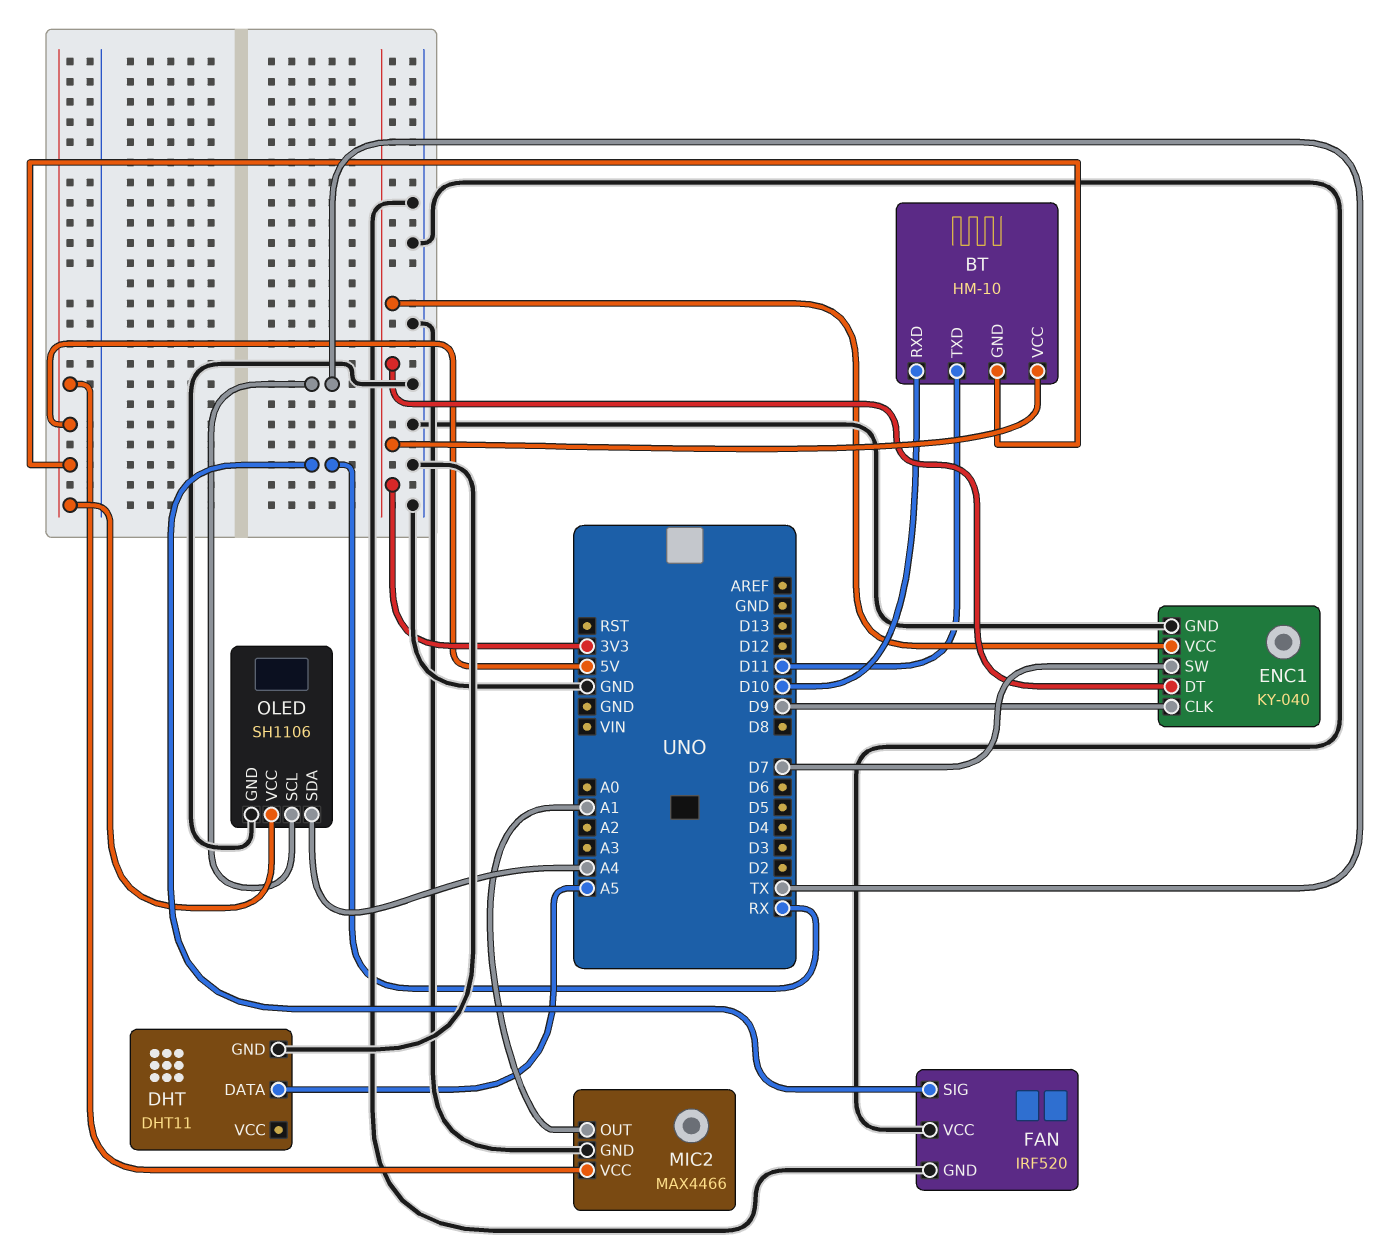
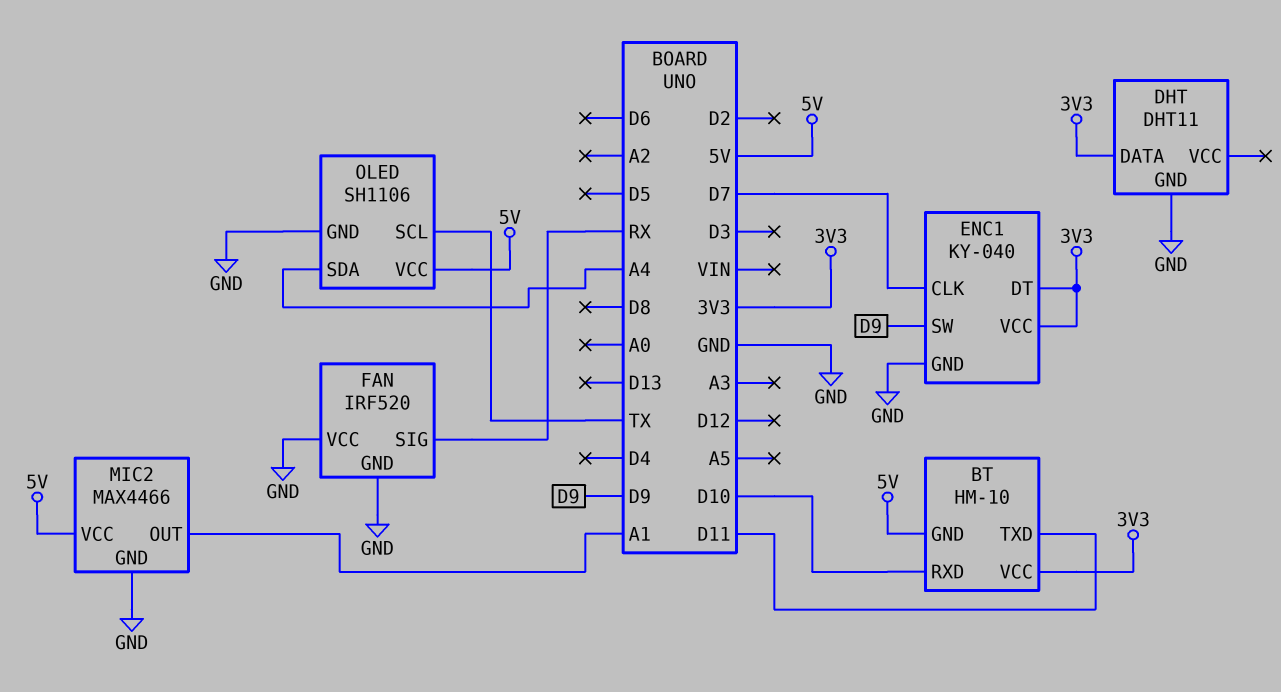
DHT pin DATA: A5 -> 3V3
ENC1 pin CLK: D9 -> D7
ENC1 pin SW: D7 -> D9

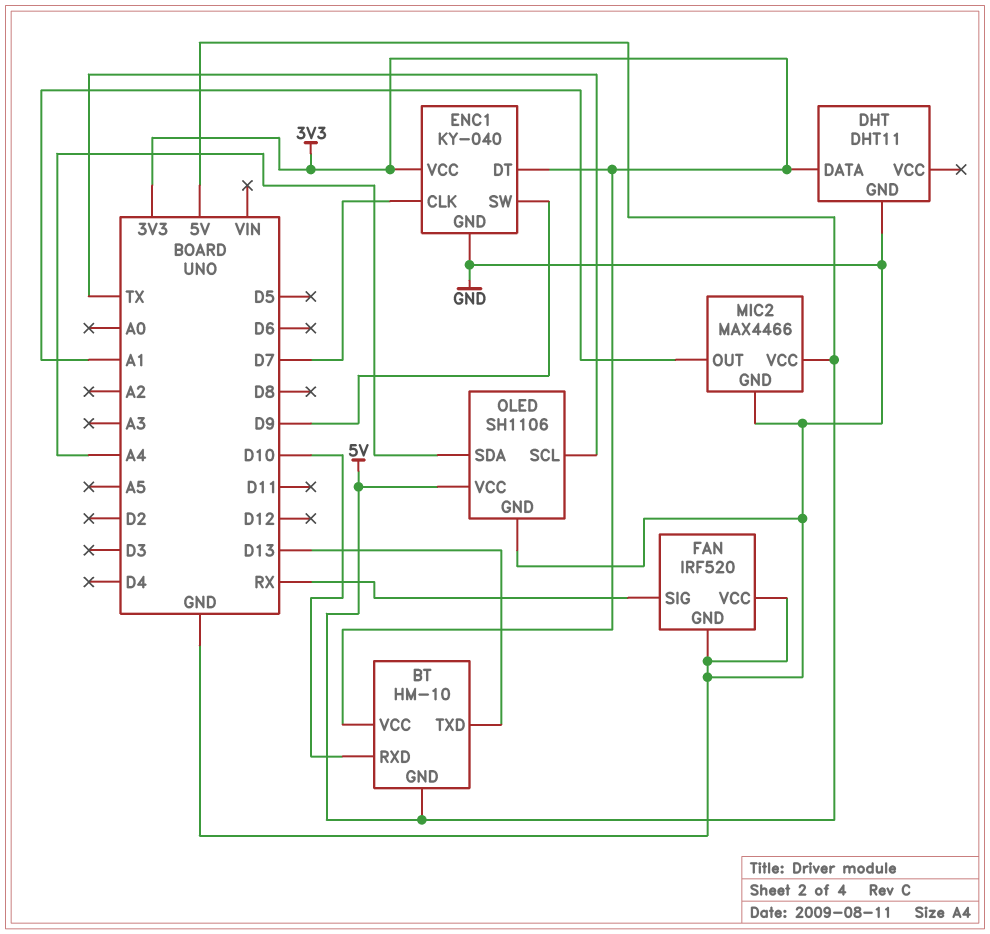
BT pin TXD: D11 -> D13

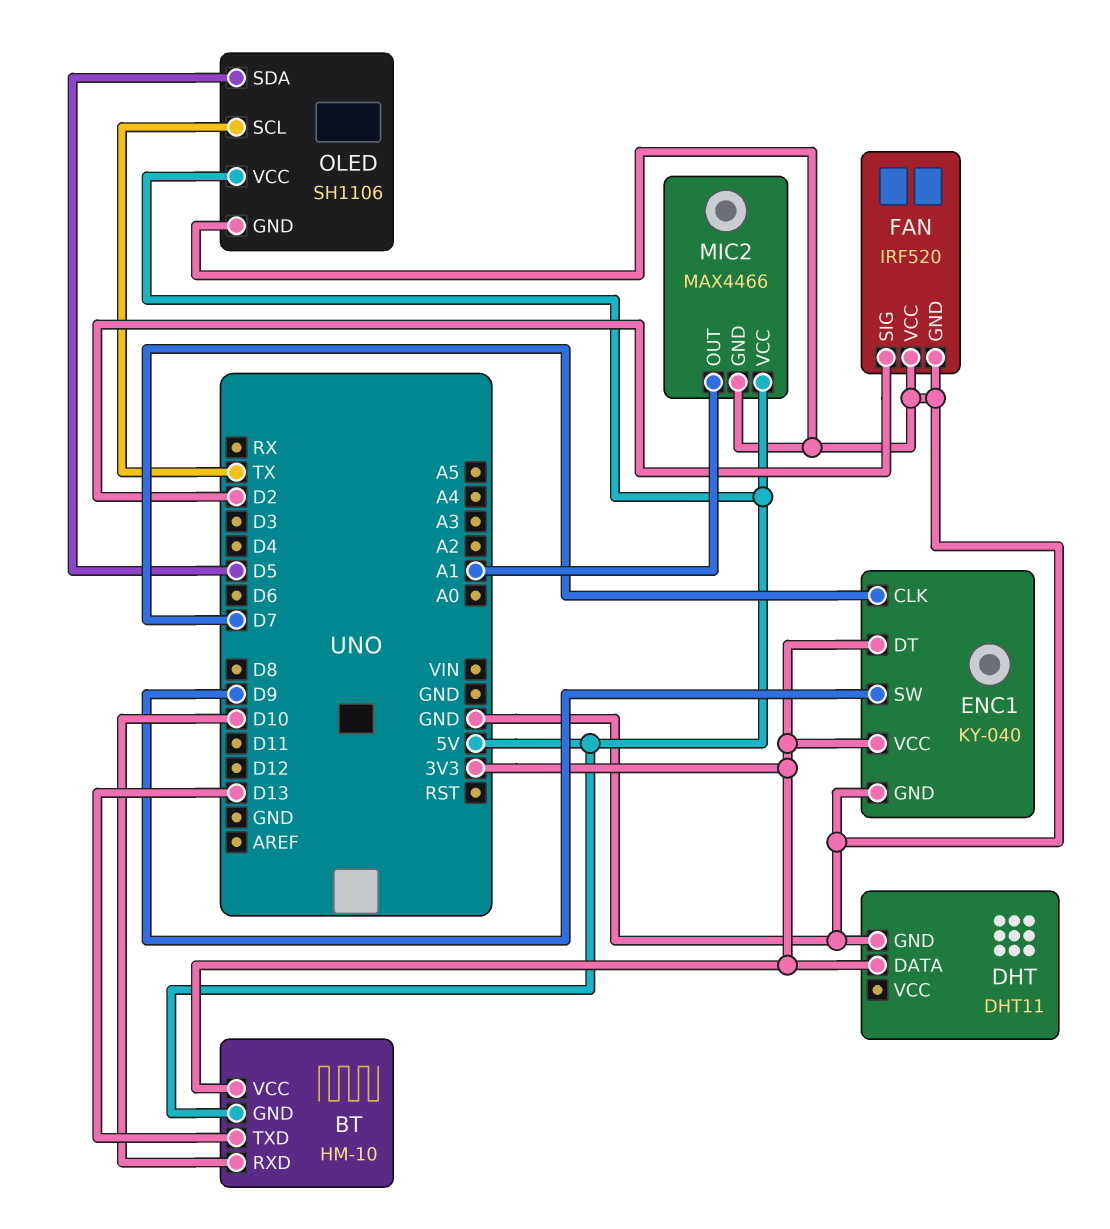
FAN pin SIG: RX -> D2
OLED pin SDA: A4 -> D5

